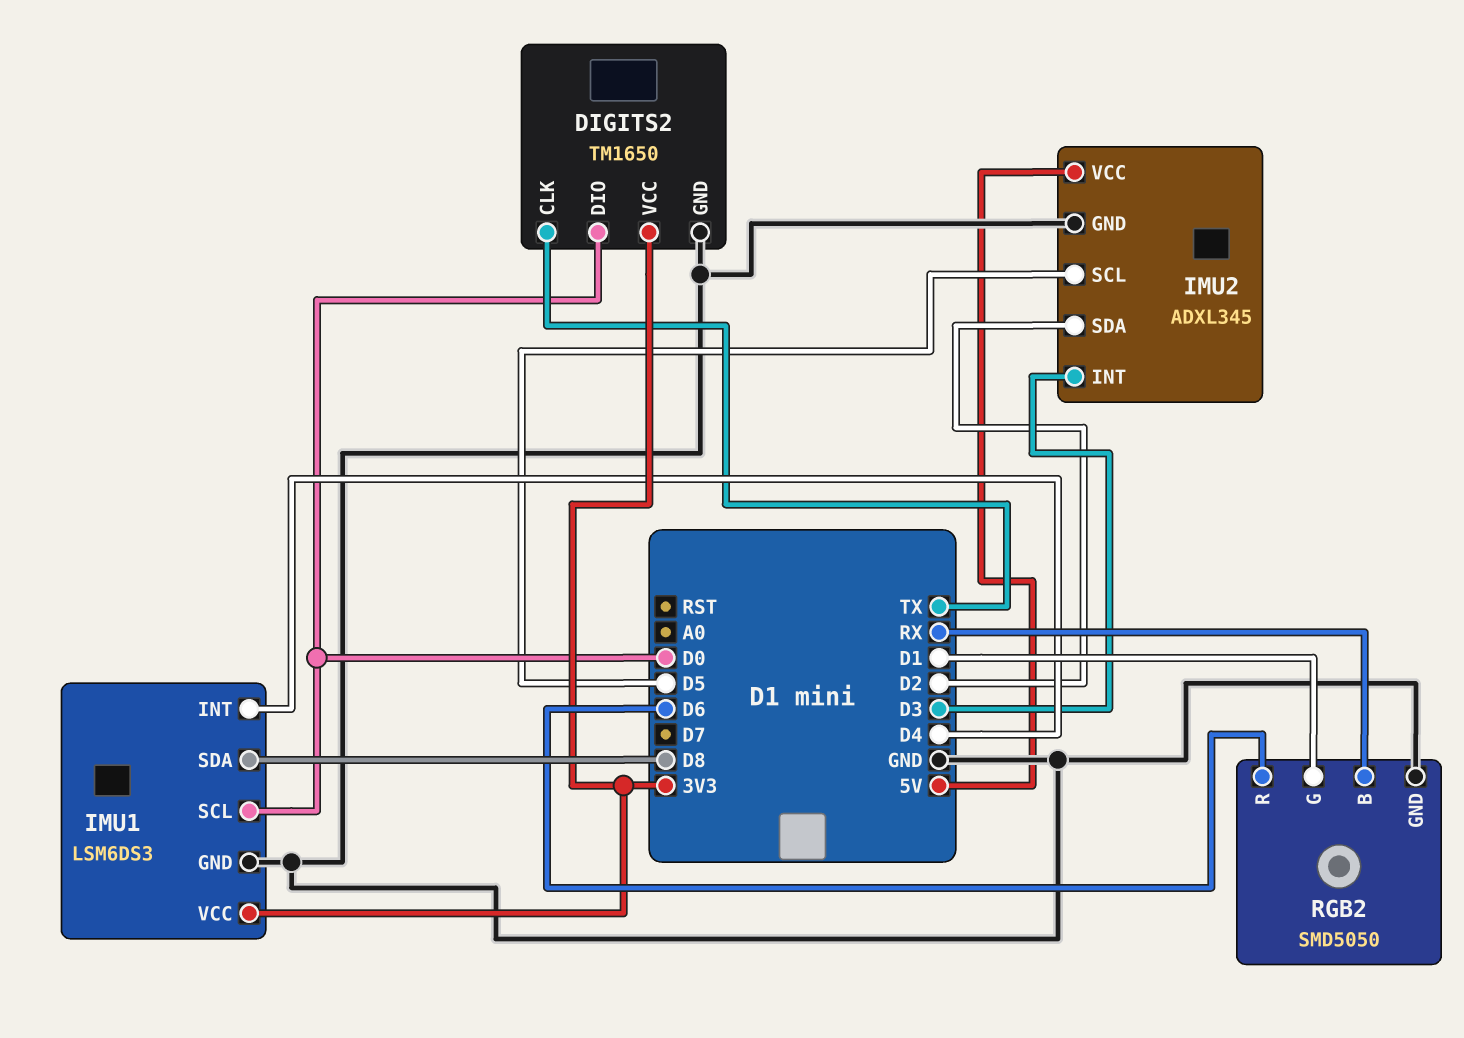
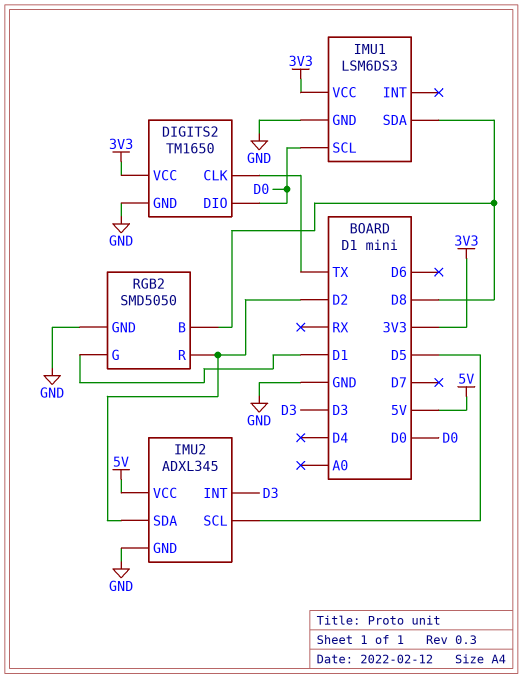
IMU1 pin INT: D4 -> none
RGB2 pin B: RX -> D8
RGB2 pin R: D6 -> D2

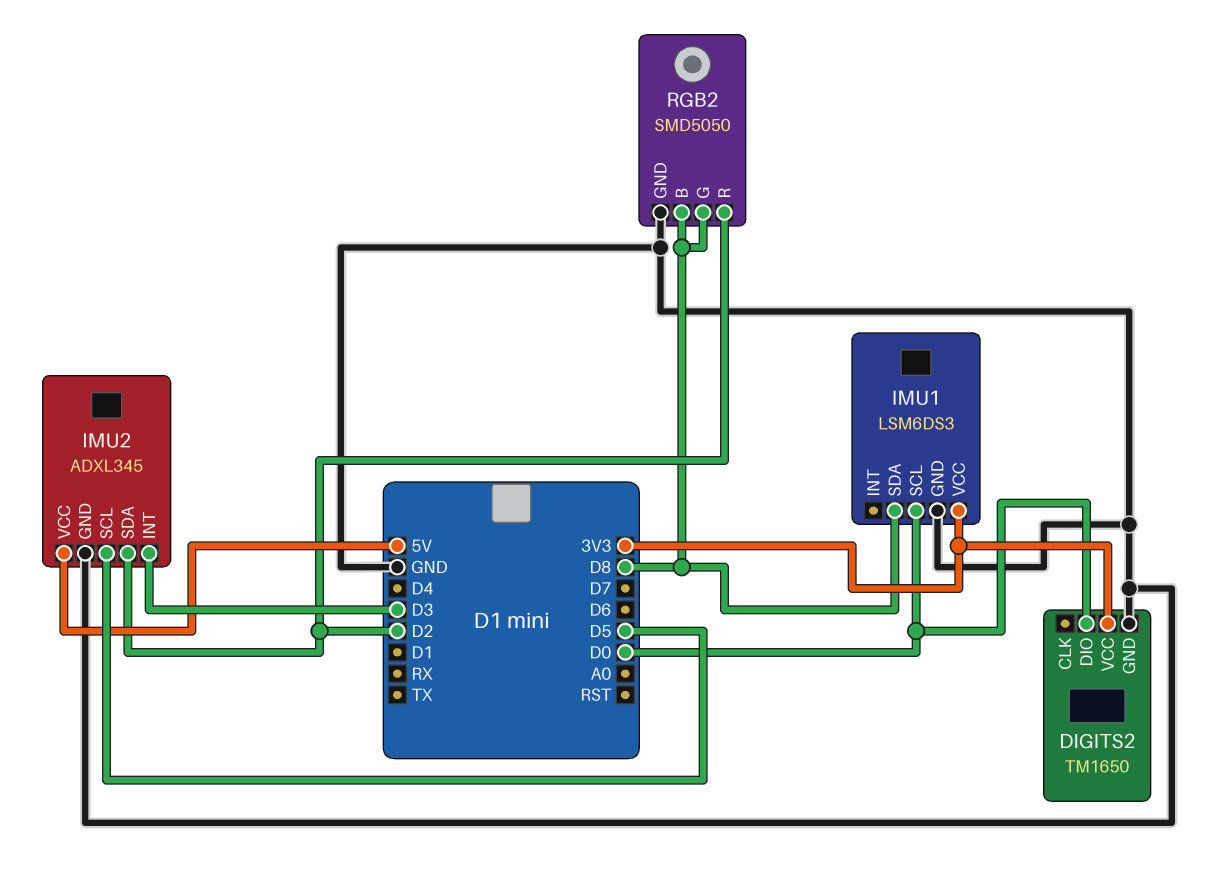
DIGITS2 pin CLK: TX -> none
RGB2 pin G: D1 -> D8

